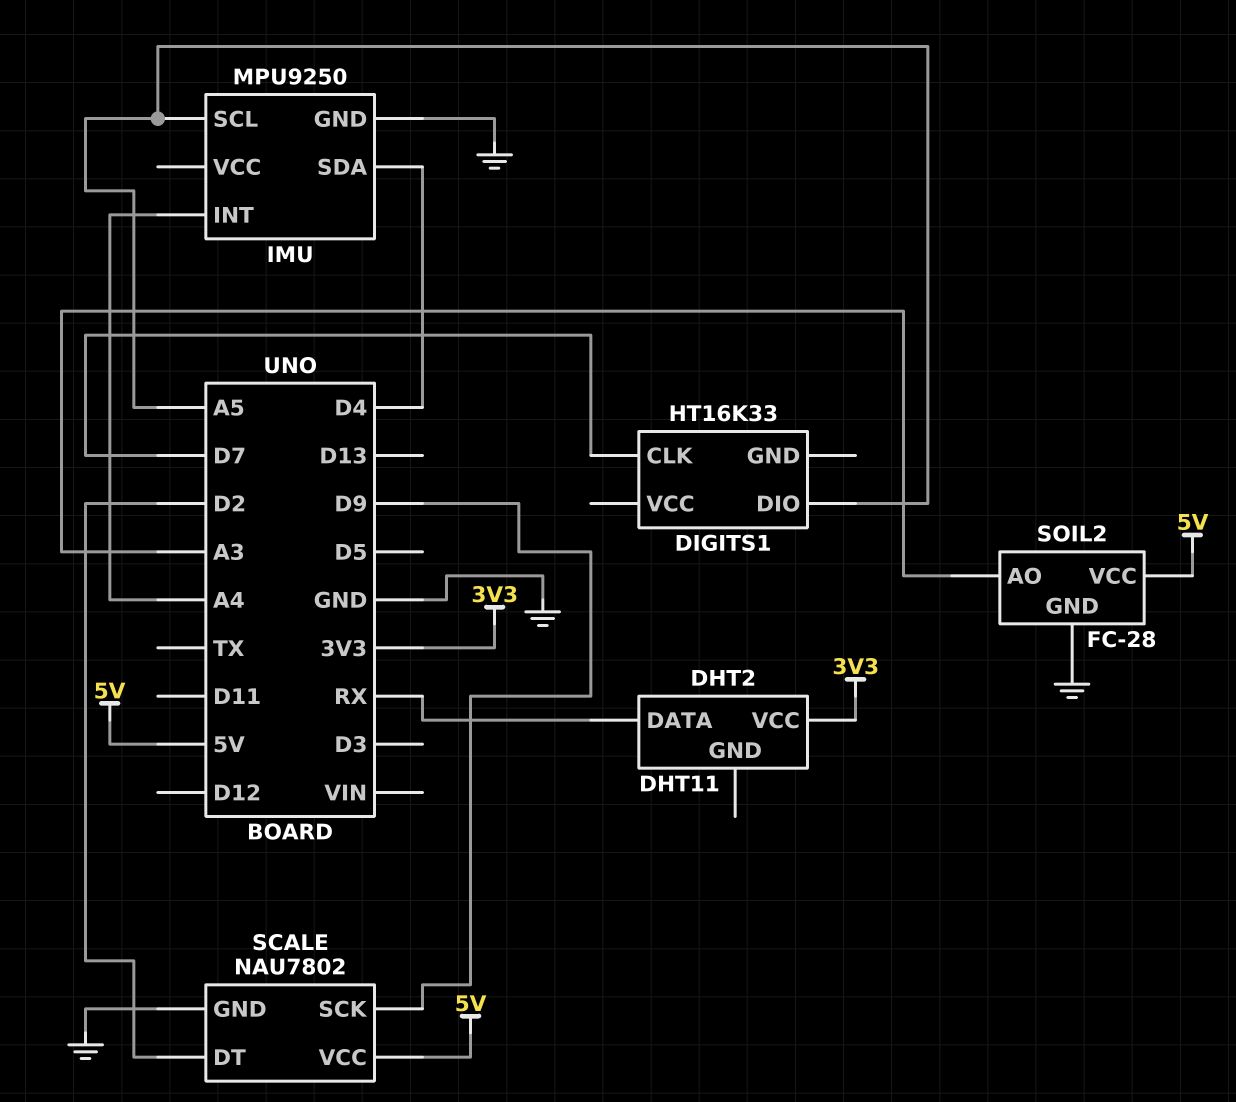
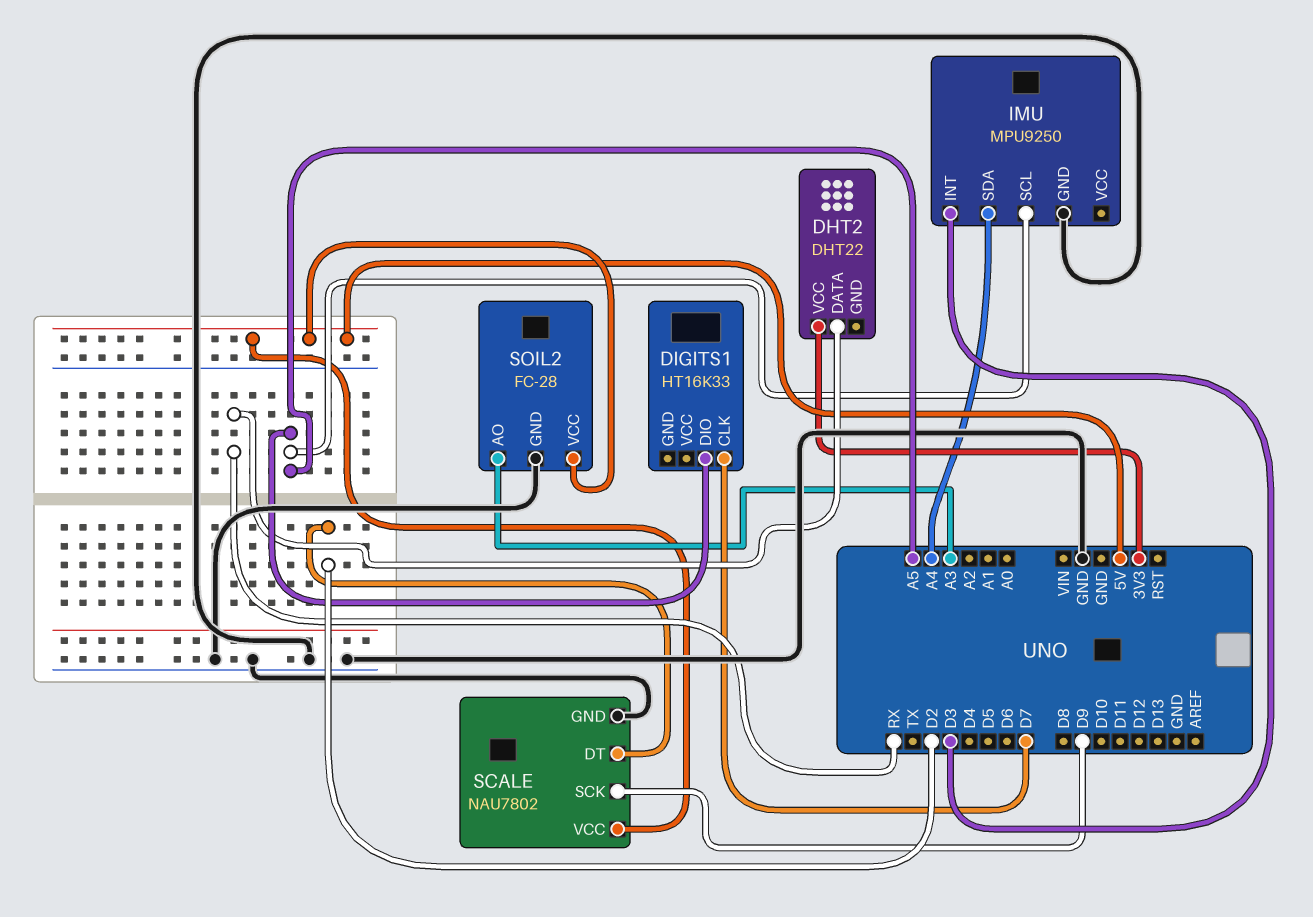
DHT2: DHT11 -> DHT22
IMU pin INT: A4 -> D3
IMU pin SDA: D4 -> A4

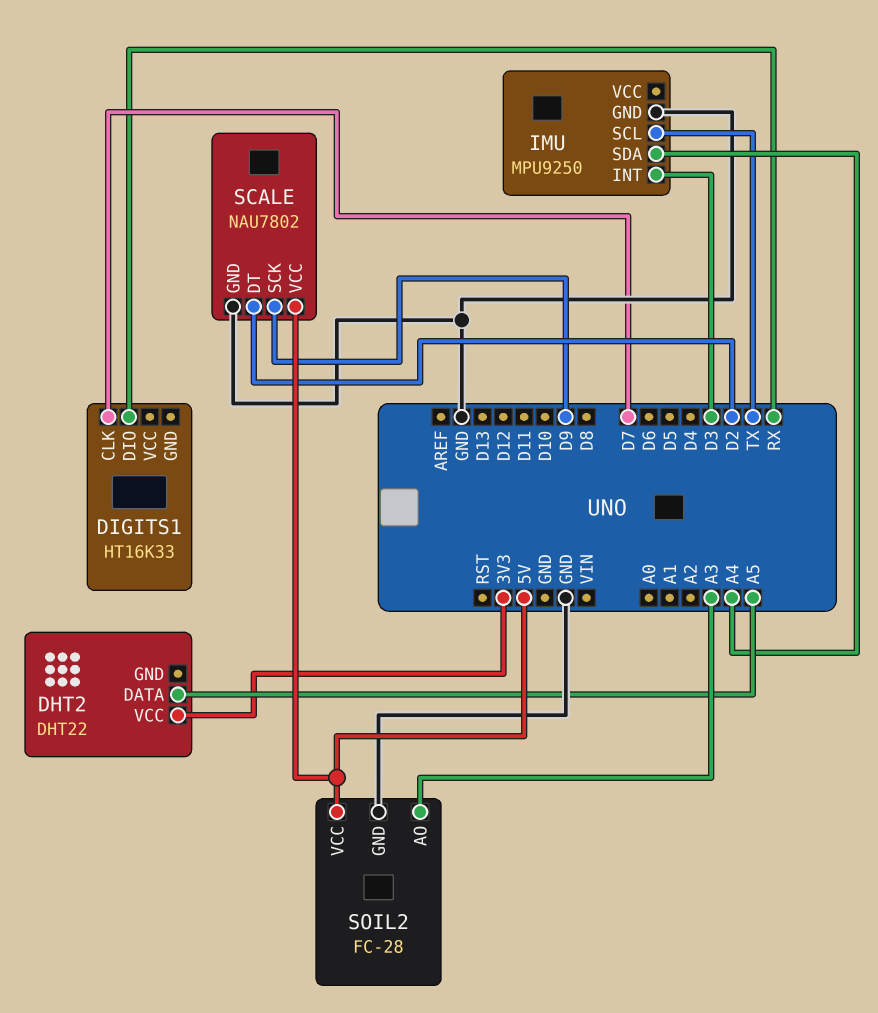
DHT2 pin DATA: RX -> A5
DIGITS1 pin DIO: A5 -> RX
IMU pin SCL: A5 -> TX

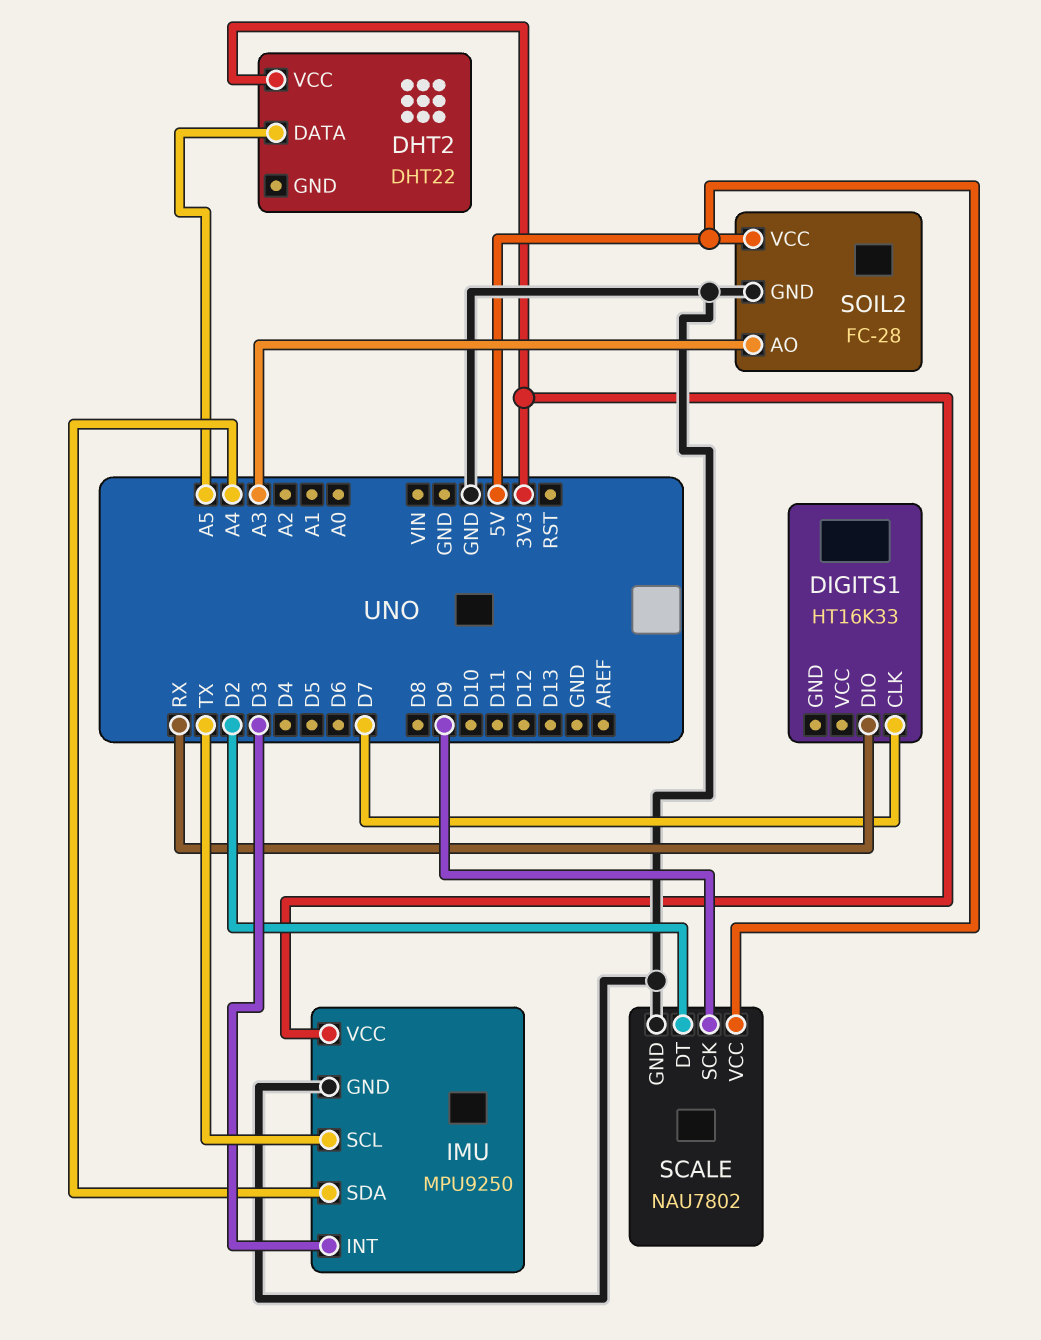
IMU pin VCC: none -> 3V3

